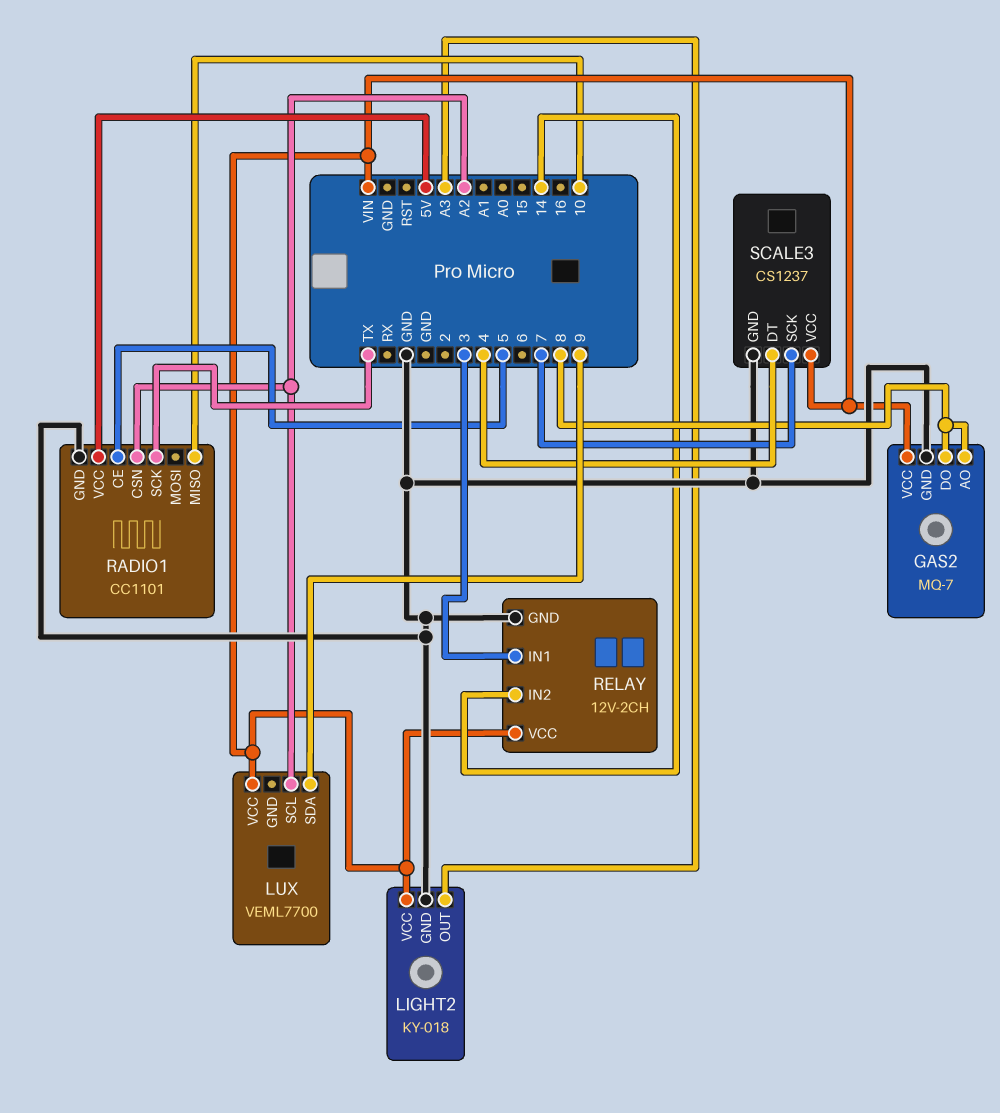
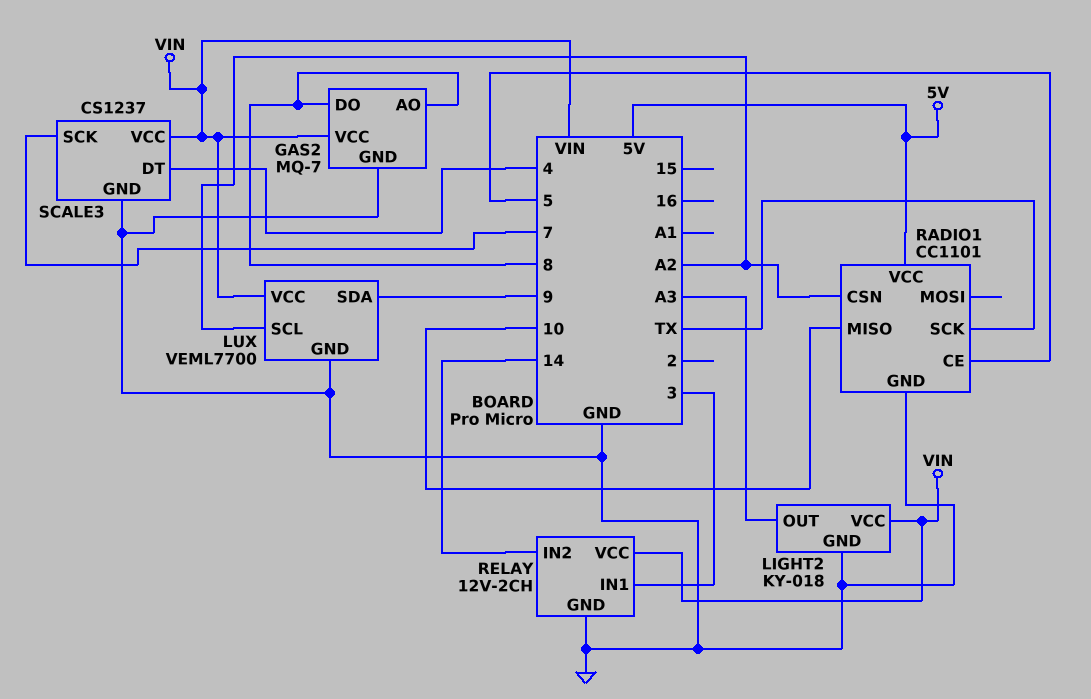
LUX pin GND: none -> GND

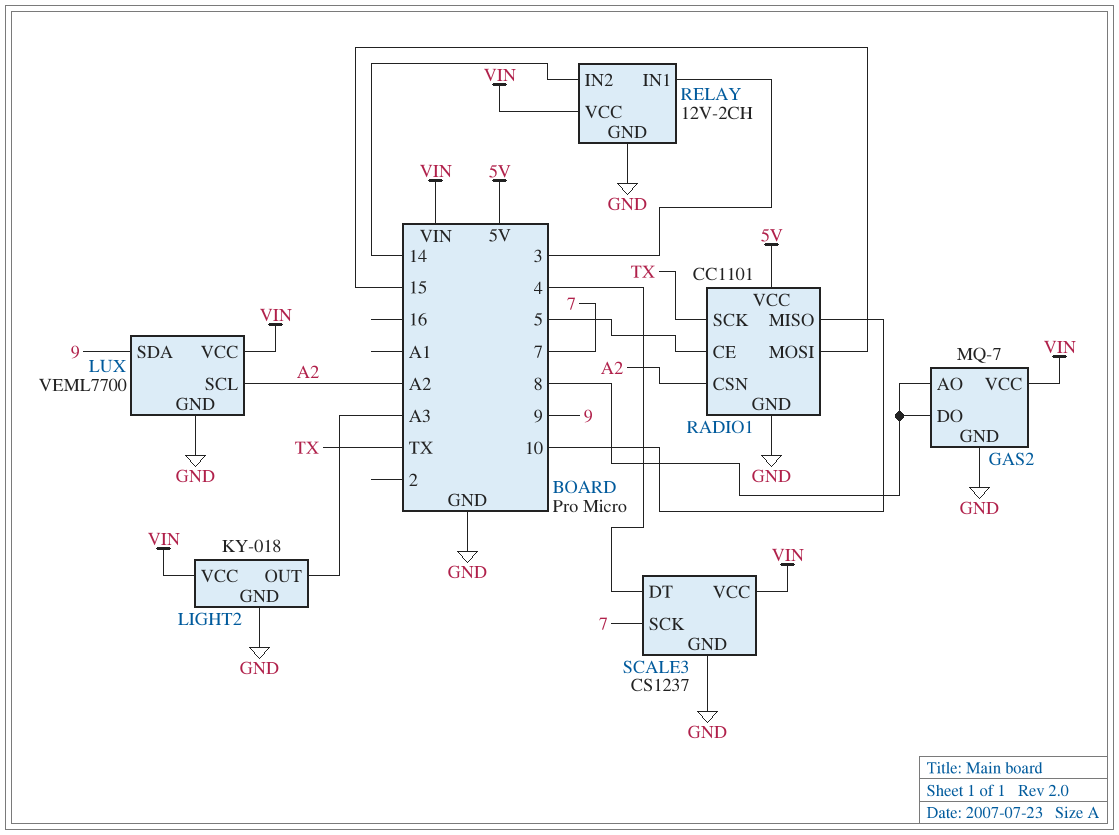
RADIO1 pin MOSI: none -> 15

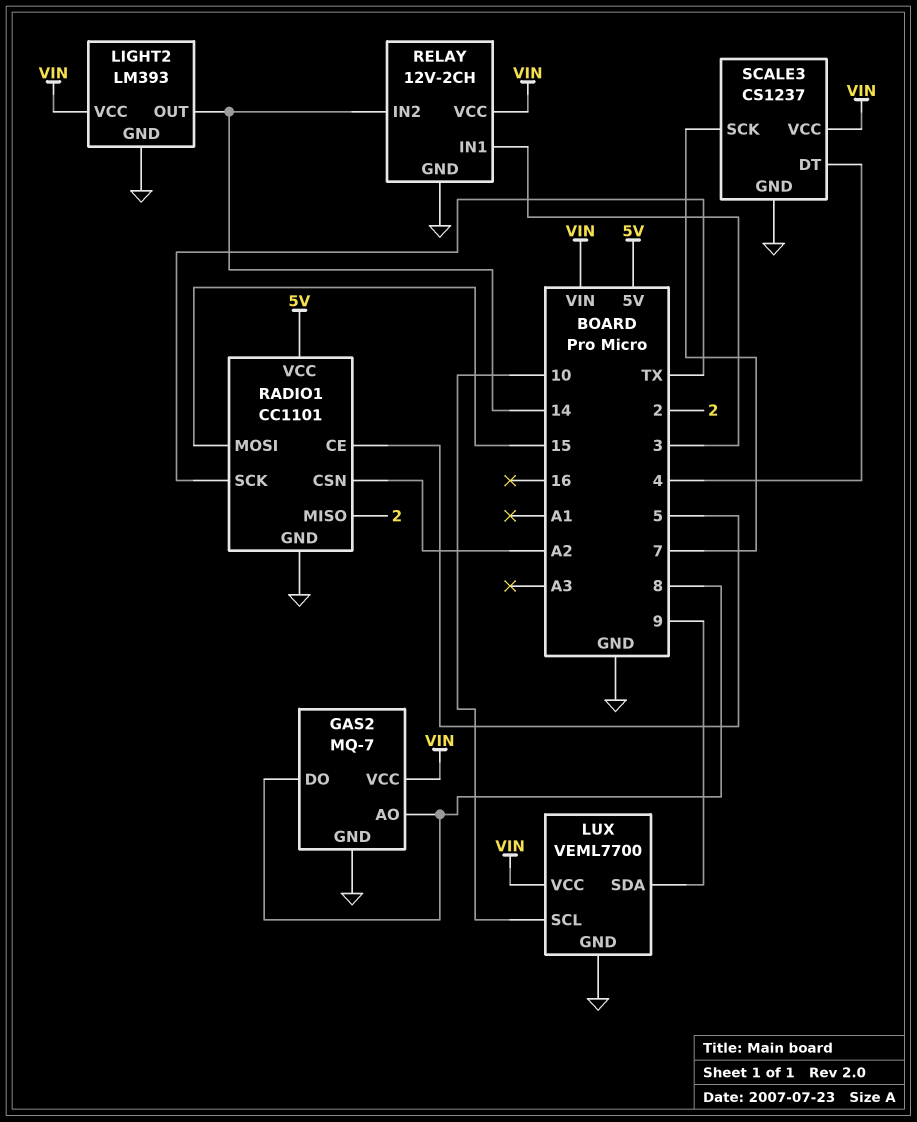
LIGHT2: KY-018 -> LM393
LIGHT2 pin OUT: A3 -> 14
LUX pin SCL: A2 -> 10
RADIO1 pin MISO: 10 -> 2

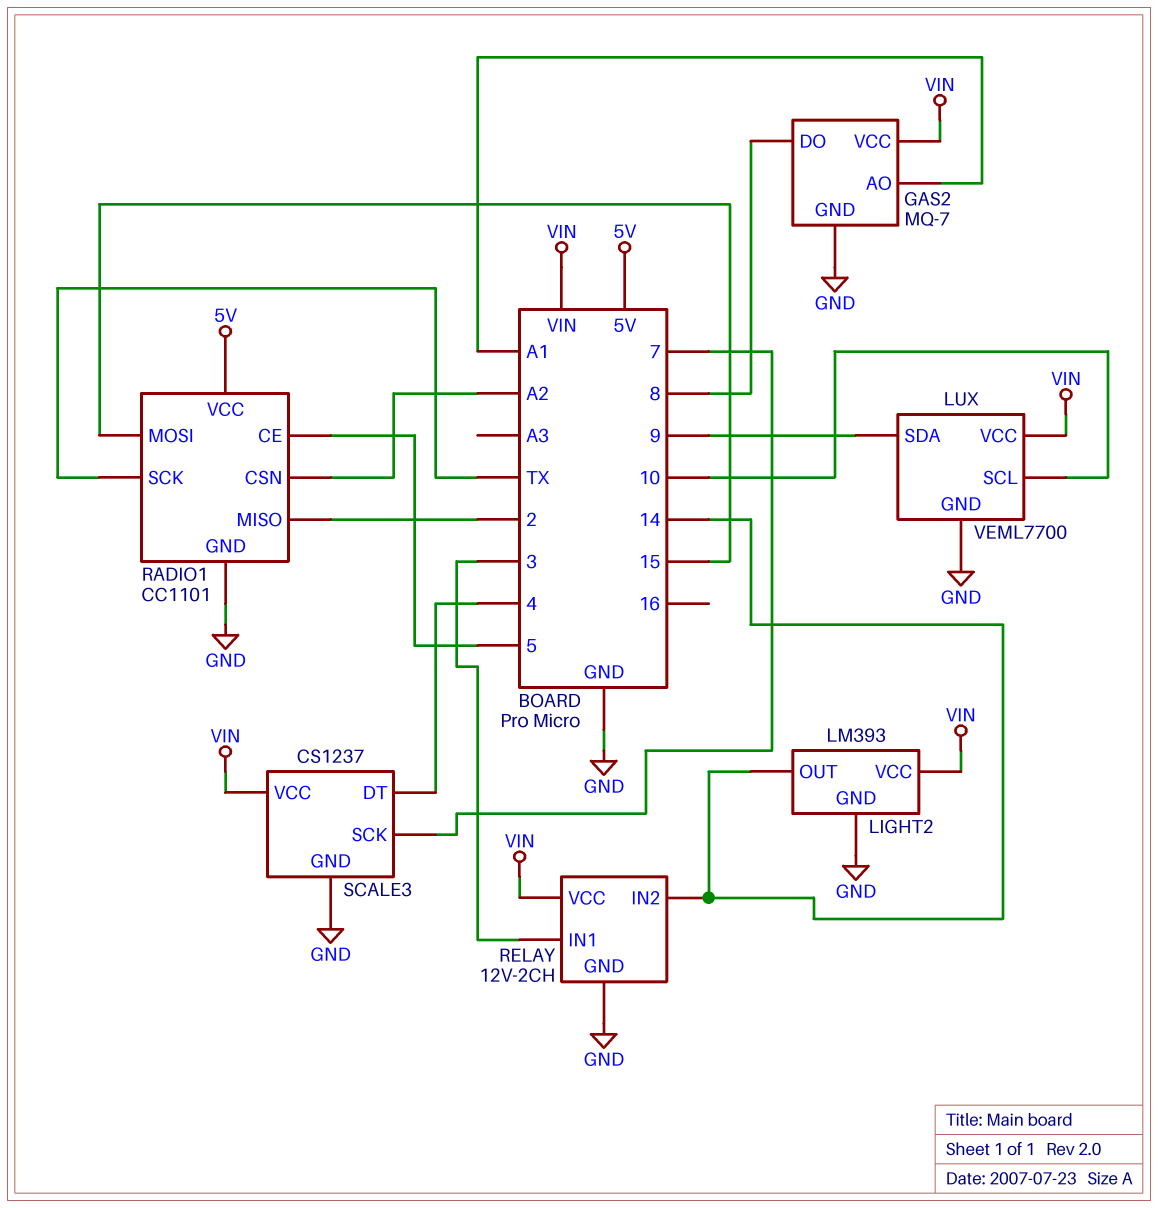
GAS2 pin AO: 8 -> A1

